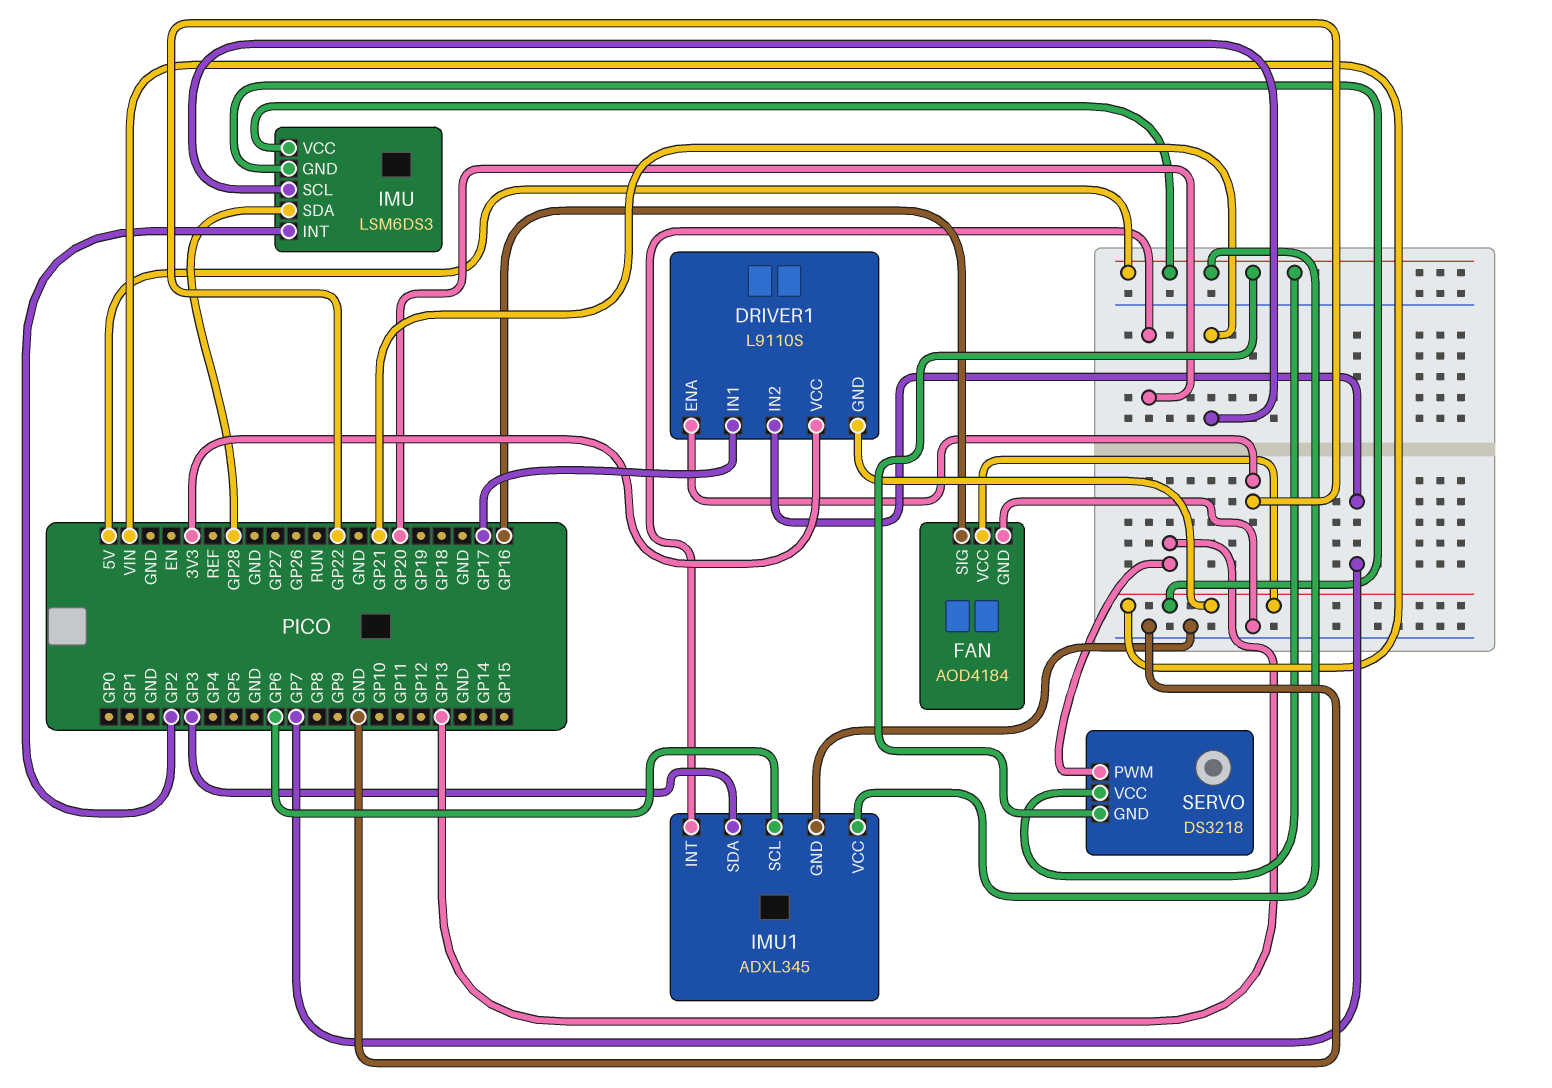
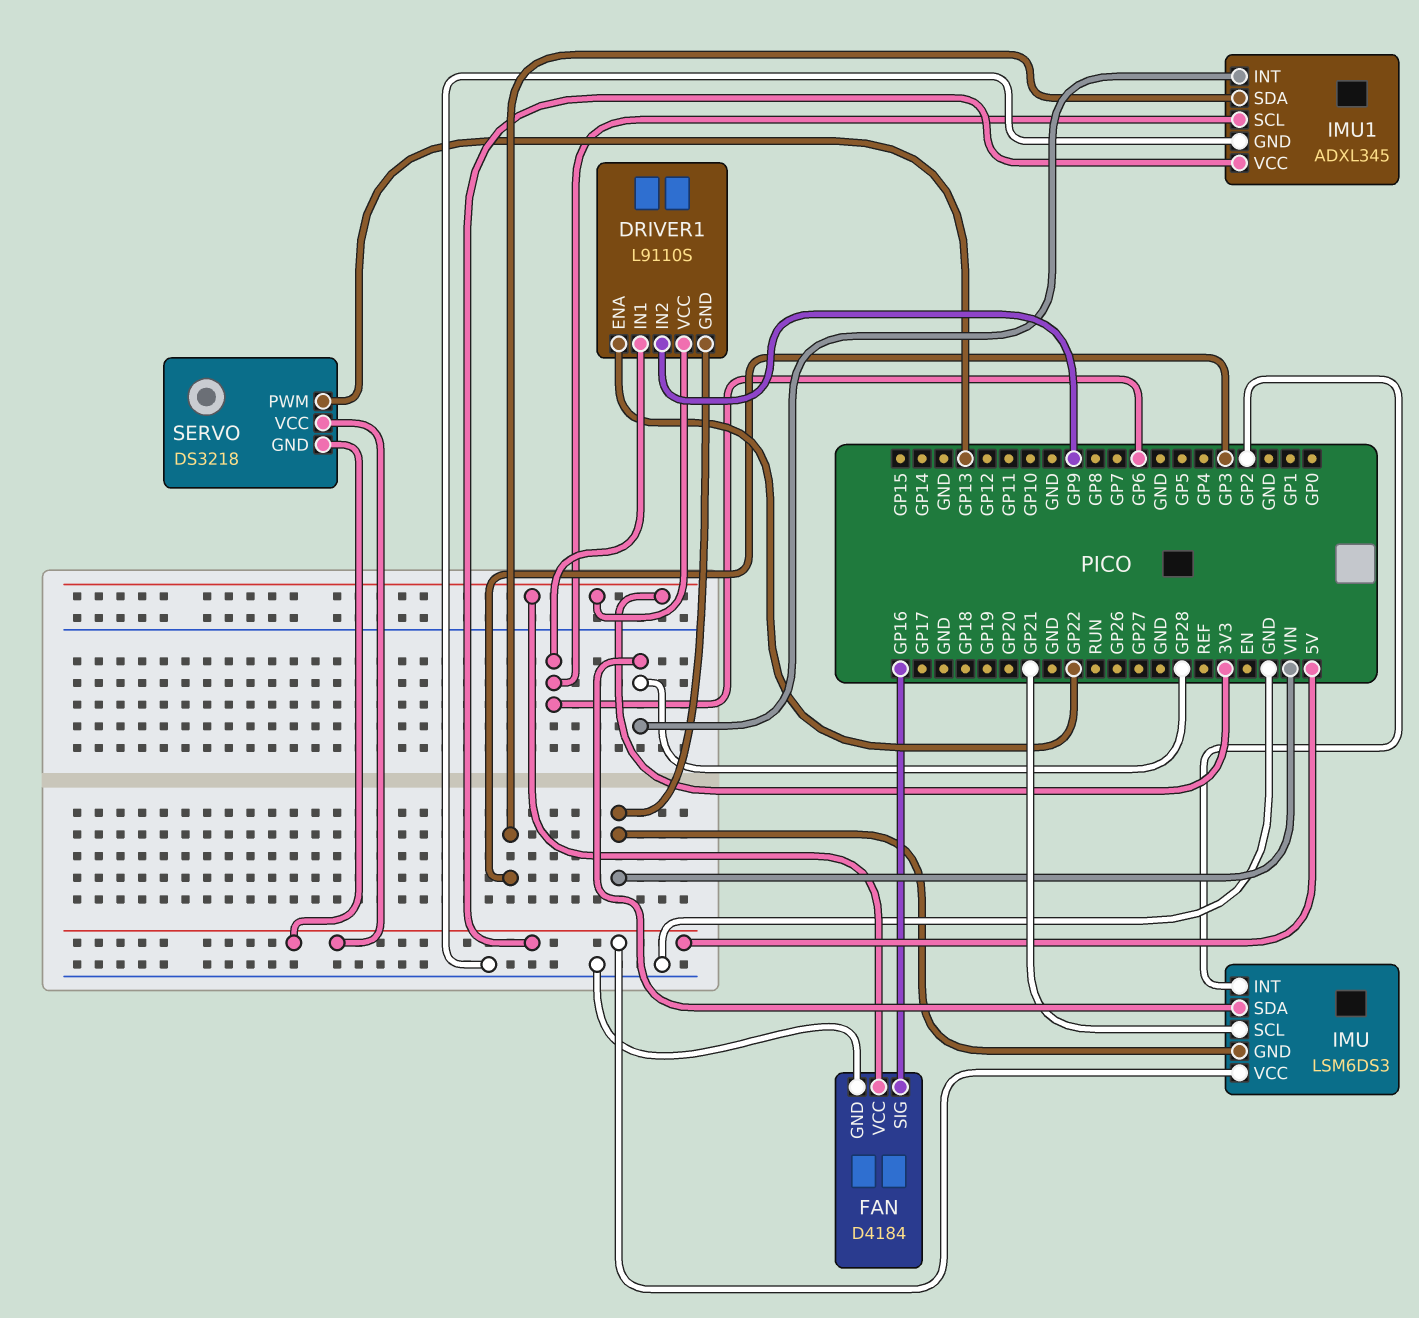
DRIVER1 pin IN1: GP17 -> GP6
DRIVER1 pin IN2: GP7 -> GP9
FAN: AOD4184 -> D4184
FAN pin VCC: VIN -> 3V3
IMU1 pin INT: GP20 -> GP28

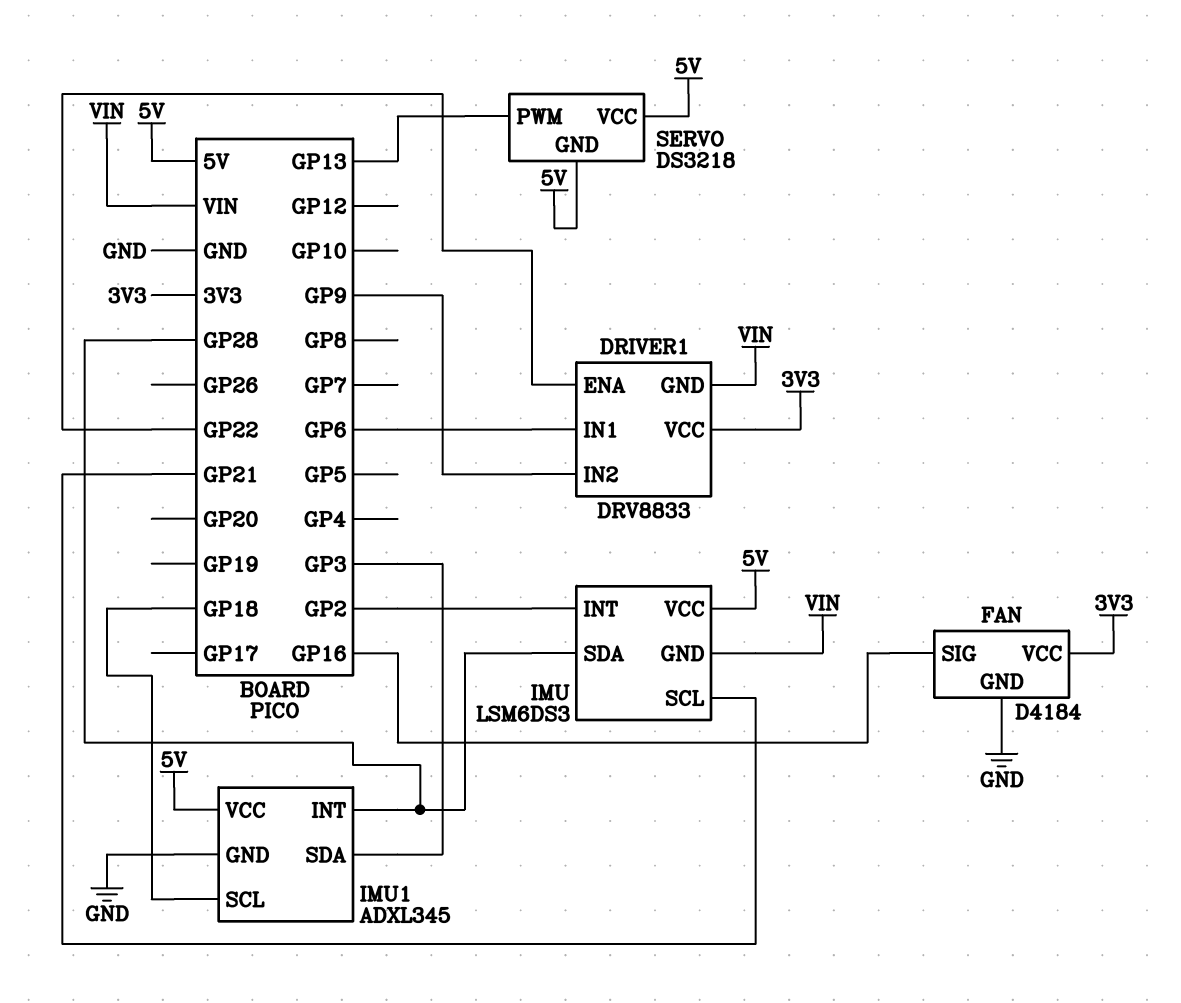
DRIVER1: L9110S -> DRV8833
IMU1 pin SCL: GP6 -> GP18

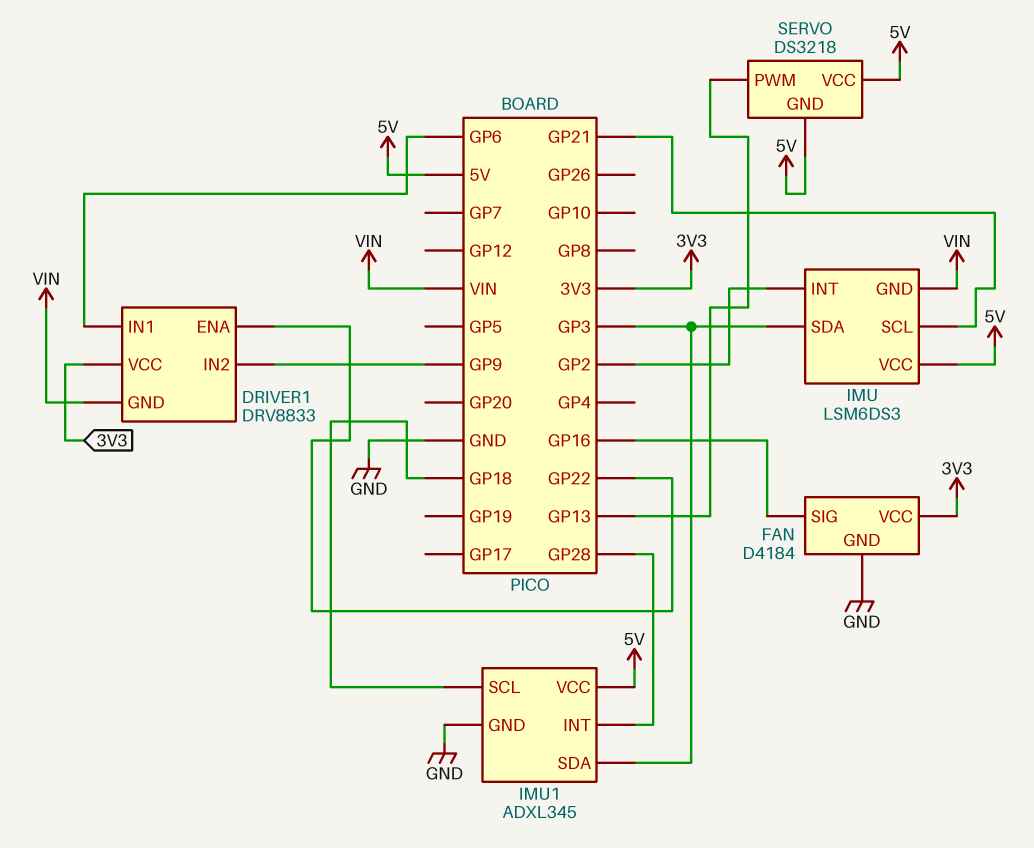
IMU pin SDA: GP28 -> GP3

